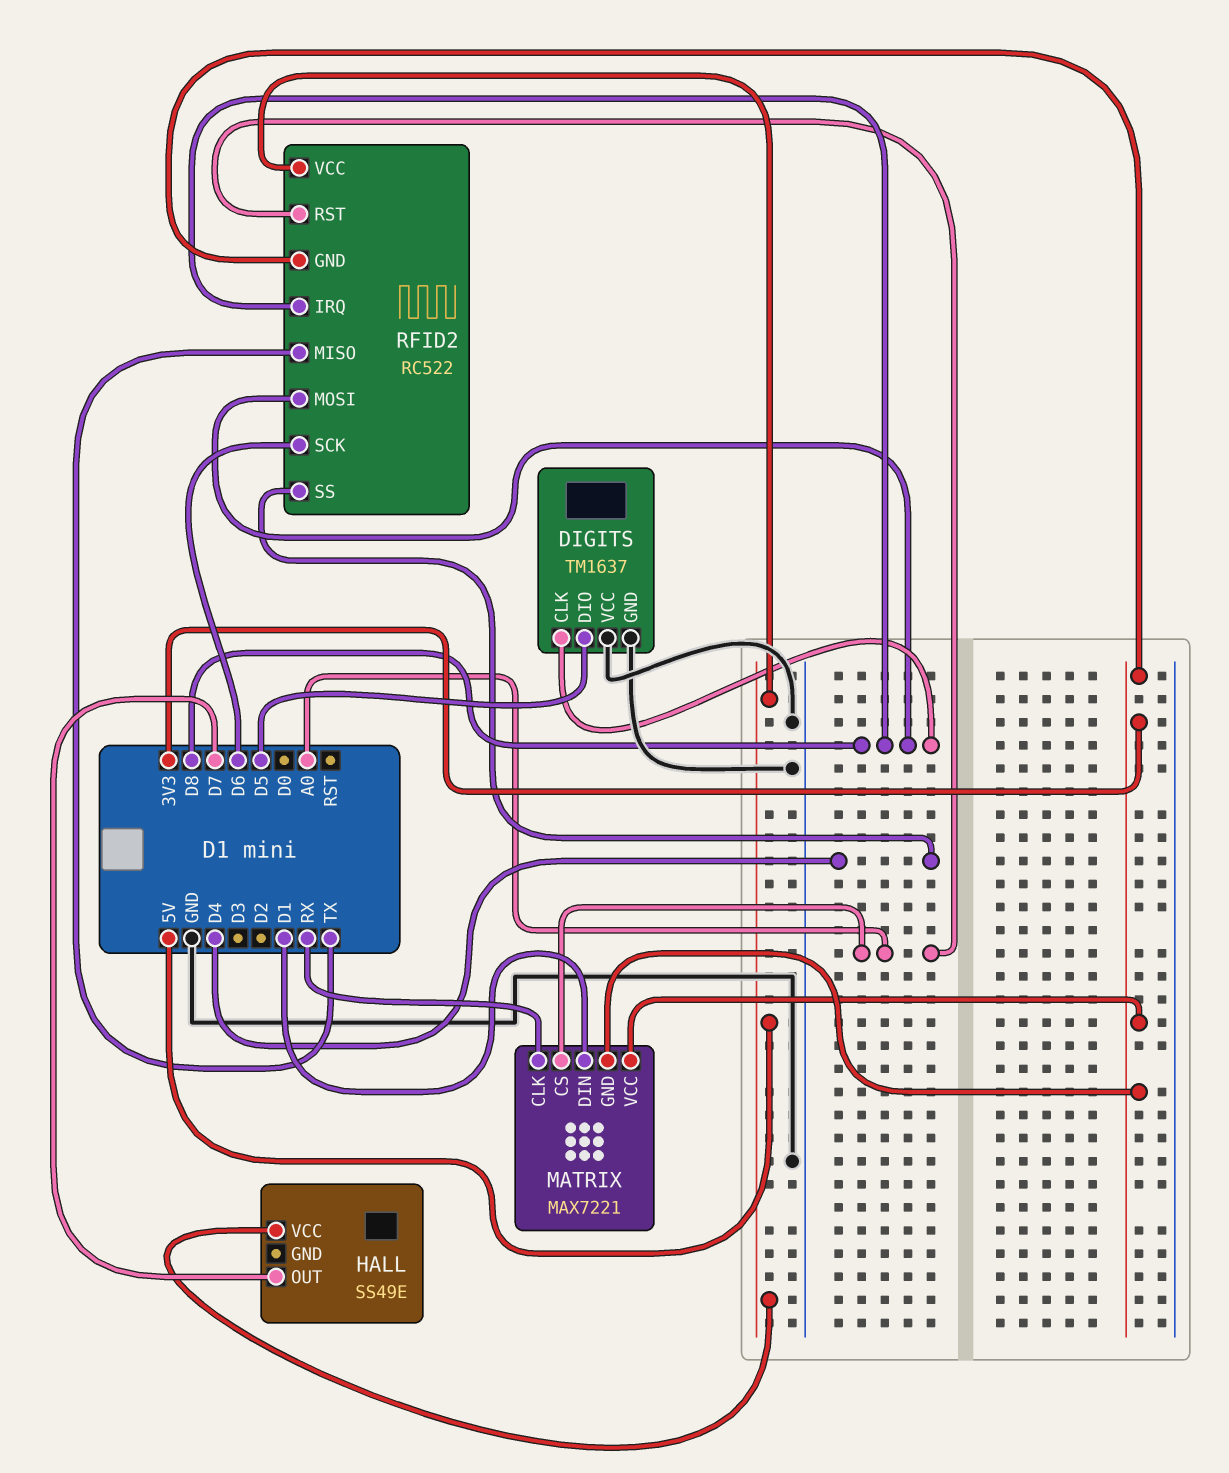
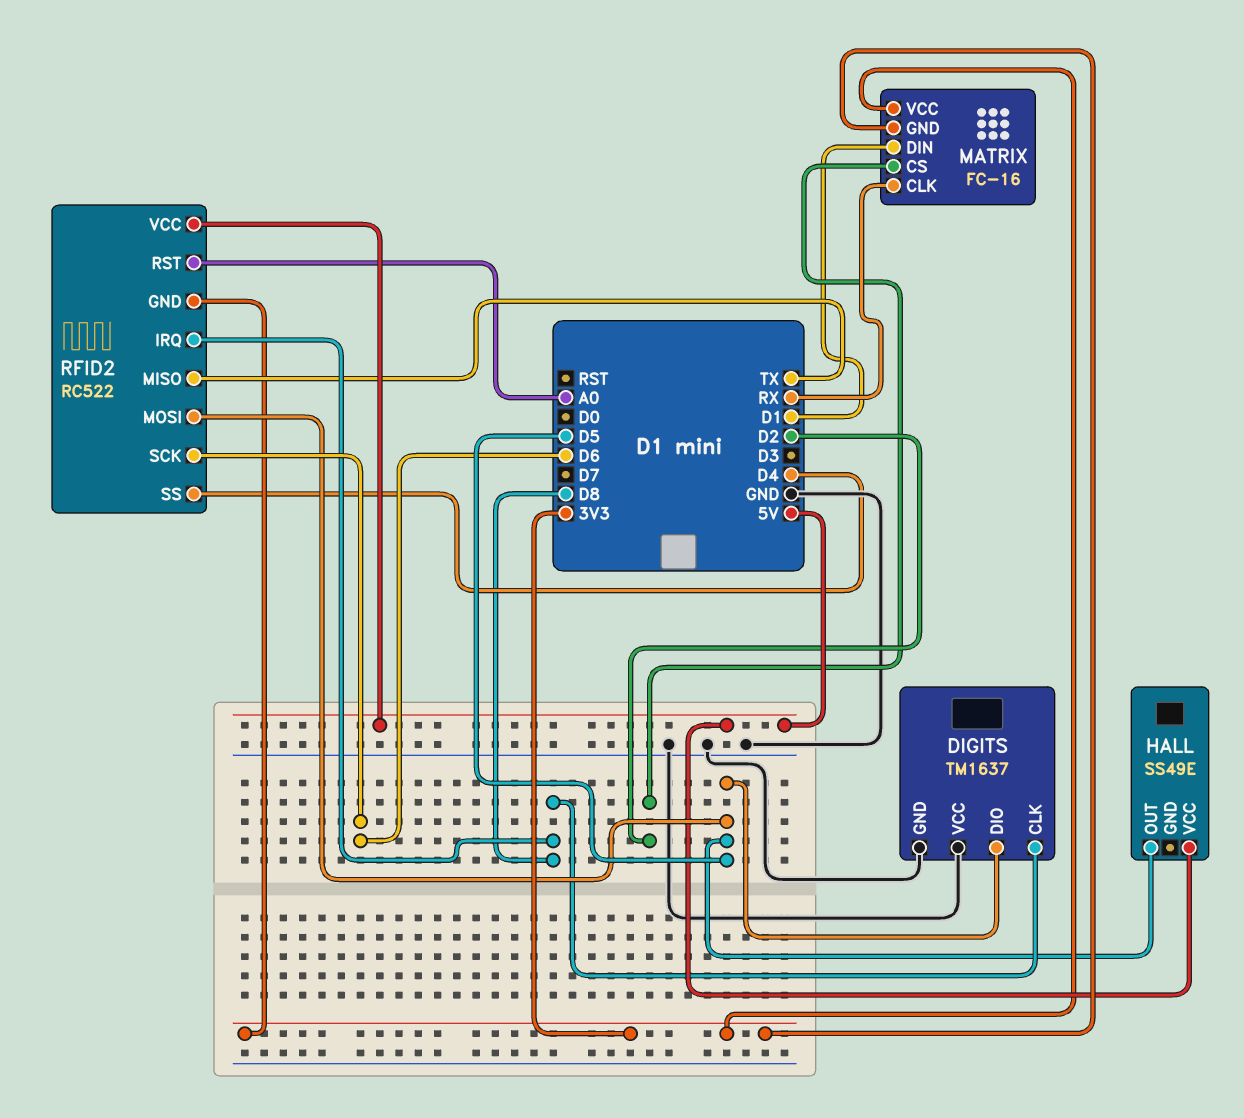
HALL pin OUT: D7 -> D5
MATRIX: MAX7221 -> FC-16
MATRIX pin CS: A0 -> D2
RFID2 pin MOSI: D8 -> D5

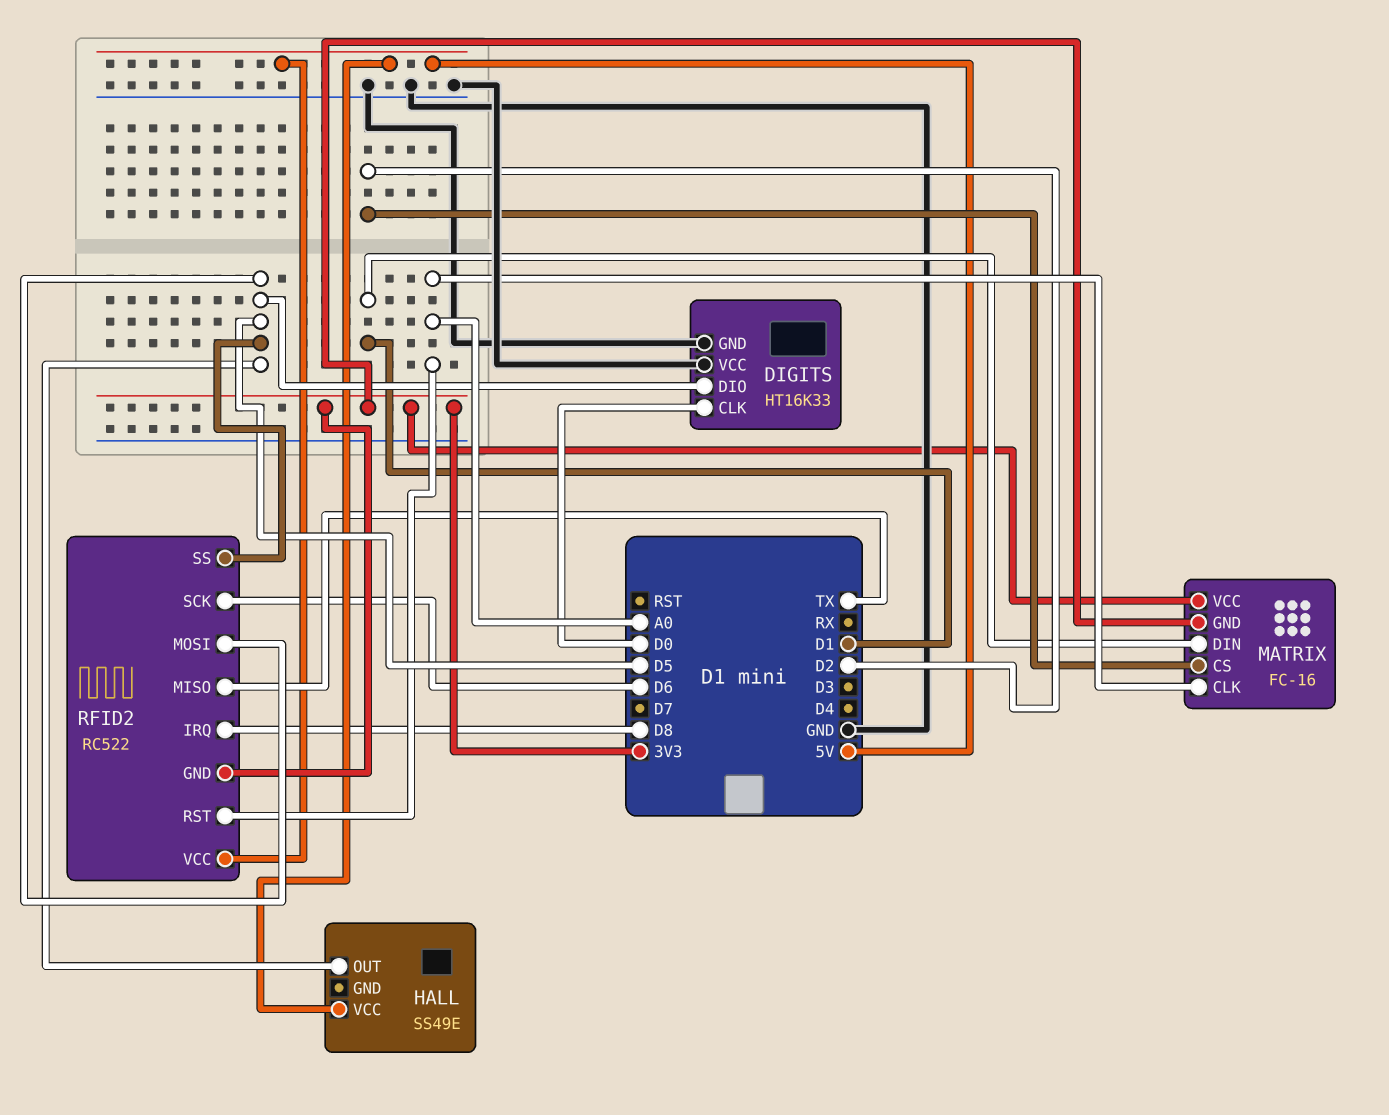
DIGITS: TM1637 -> HT16K33
DIGITS pin CLK: D8 -> D0
MATRIX pin CLK: RX -> A0
RFID2 pin SS: D4 -> D5

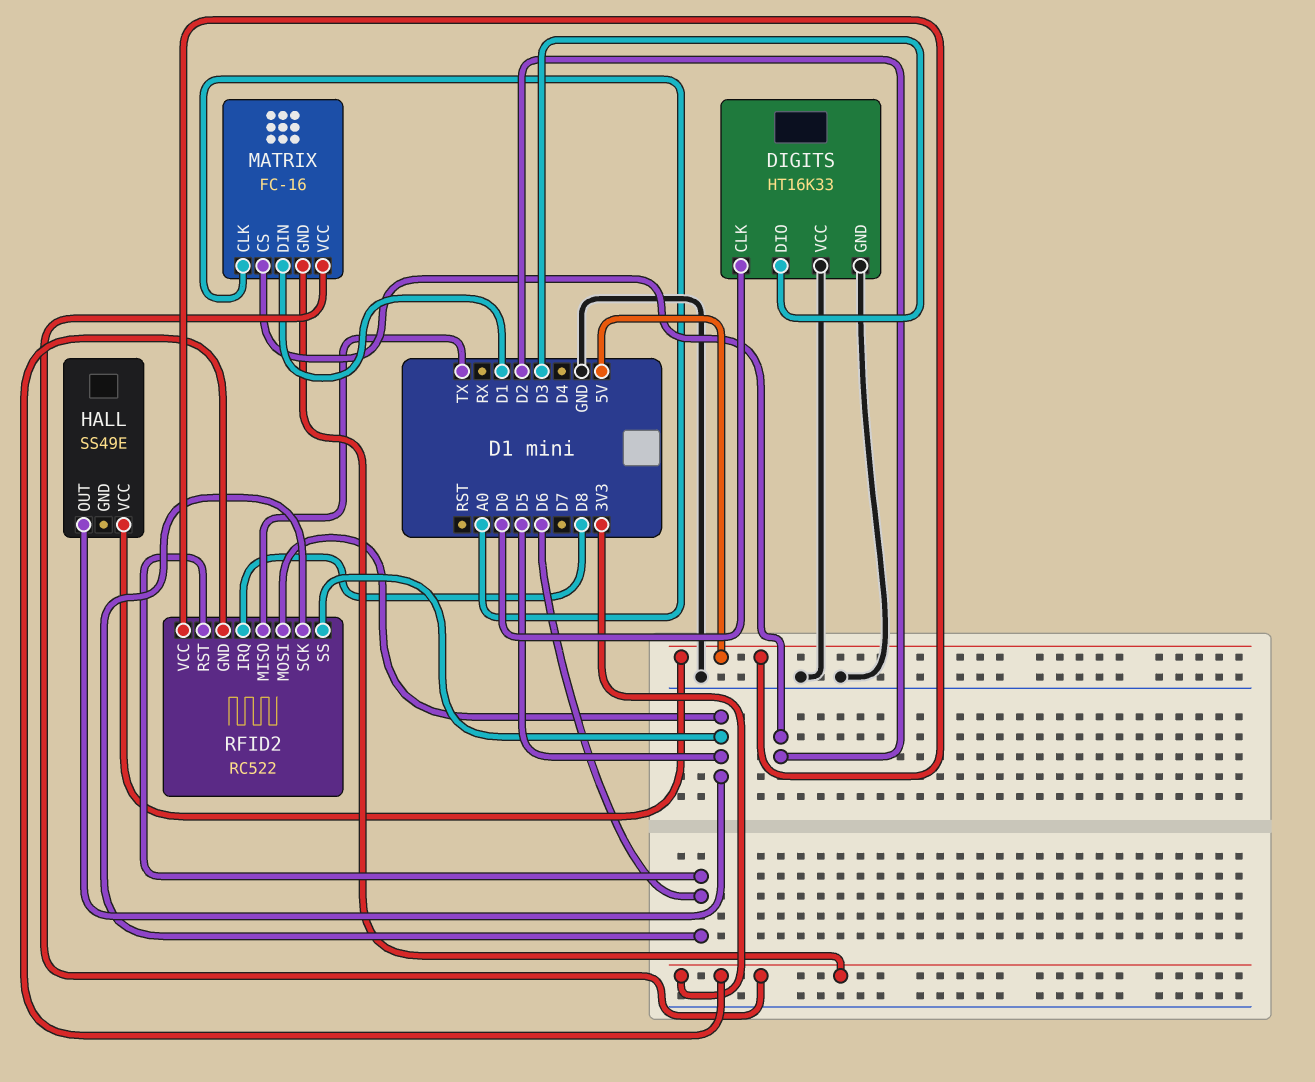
DIGITS pin DIO: D5 -> D3
RFID2 pin RST: A0 -> D6

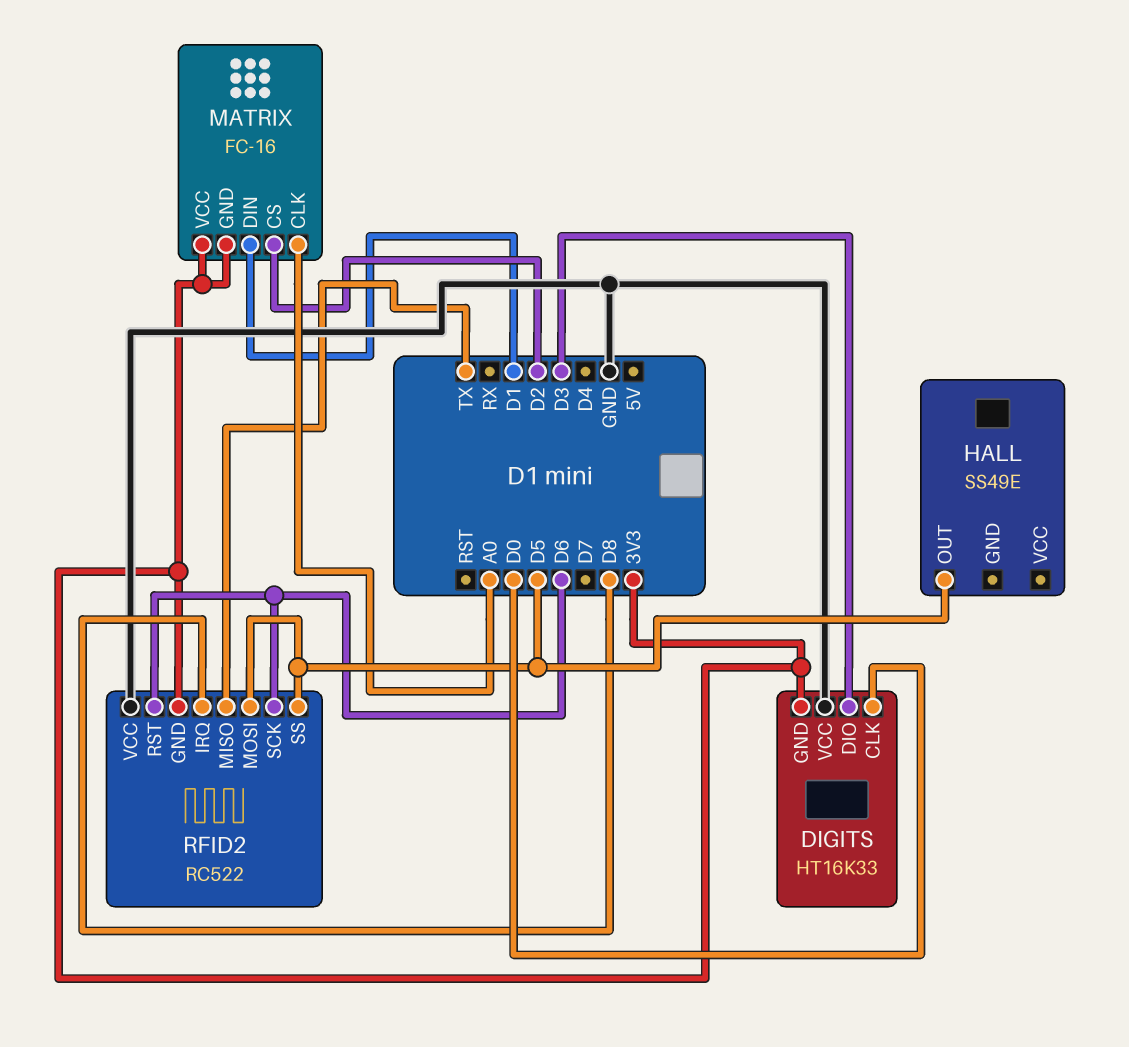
DIGITS pin GND: GND -> 3V3
HALL pin VCC: 5V -> none
RFID2 pin VCC: 5V -> GND

